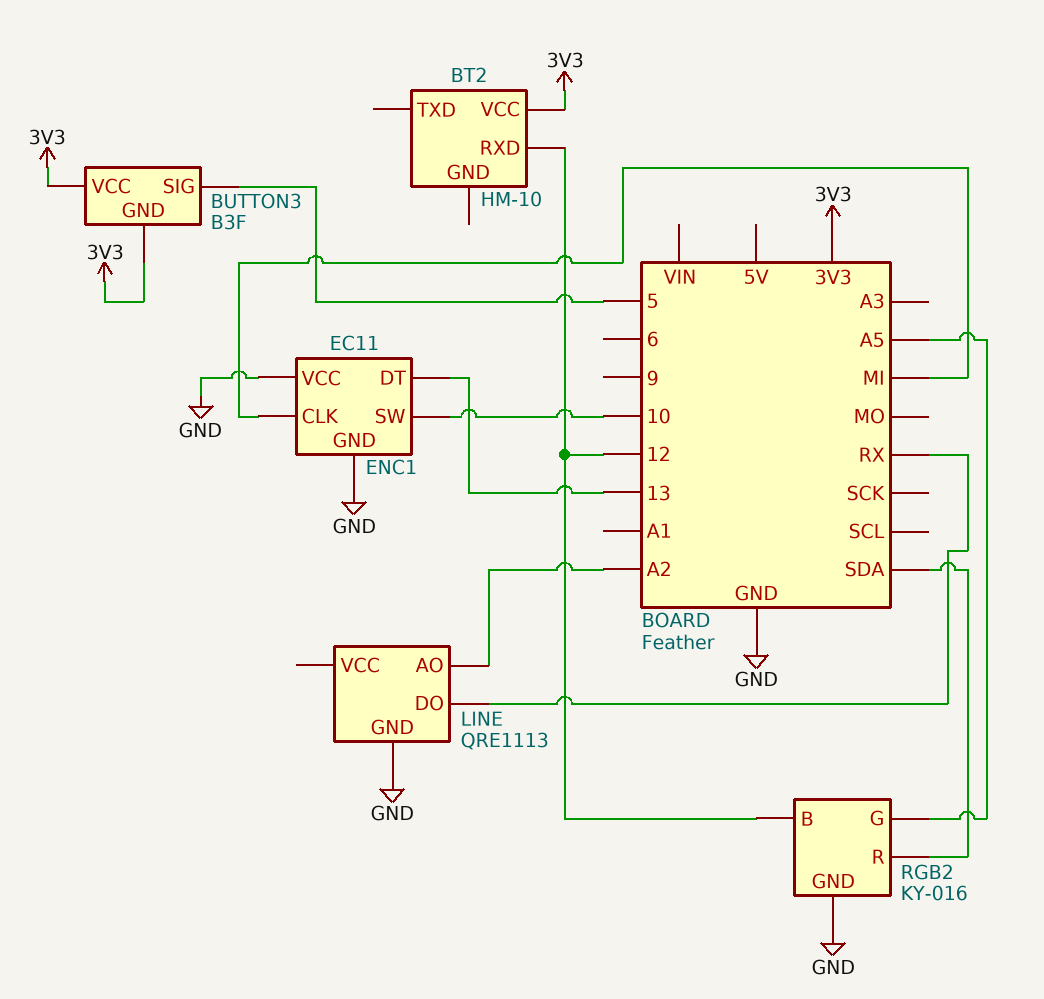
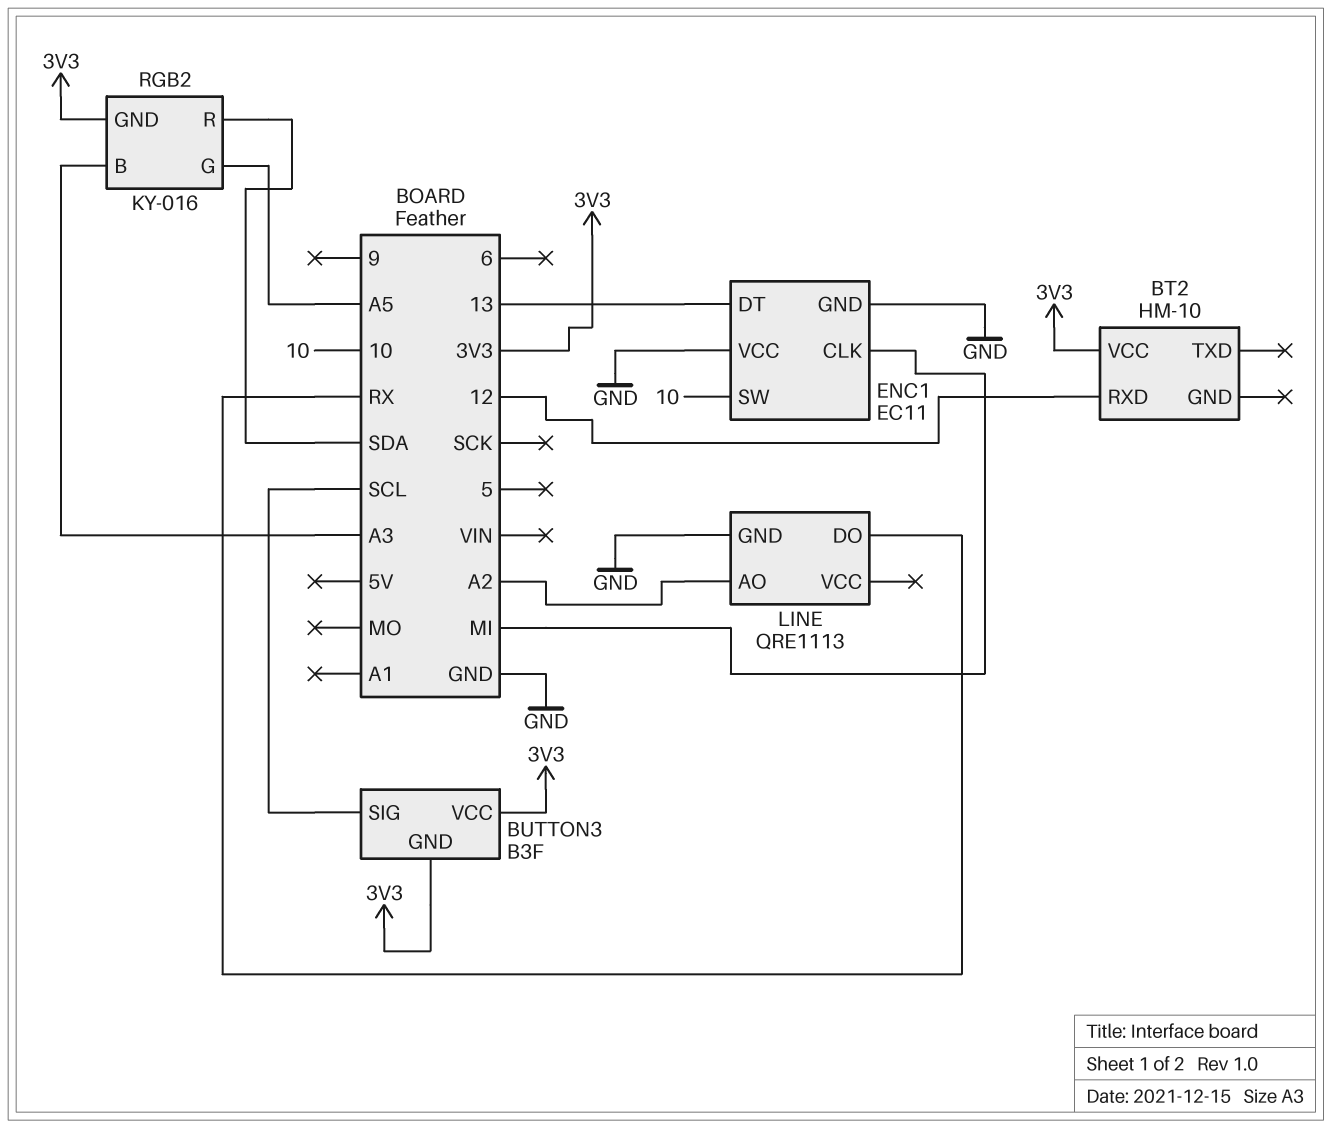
BUTTON3 pin SIG: 5 -> SCL
RGB2 pin B: 12 -> A3
RGB2 pin GND: GND -> 3V3

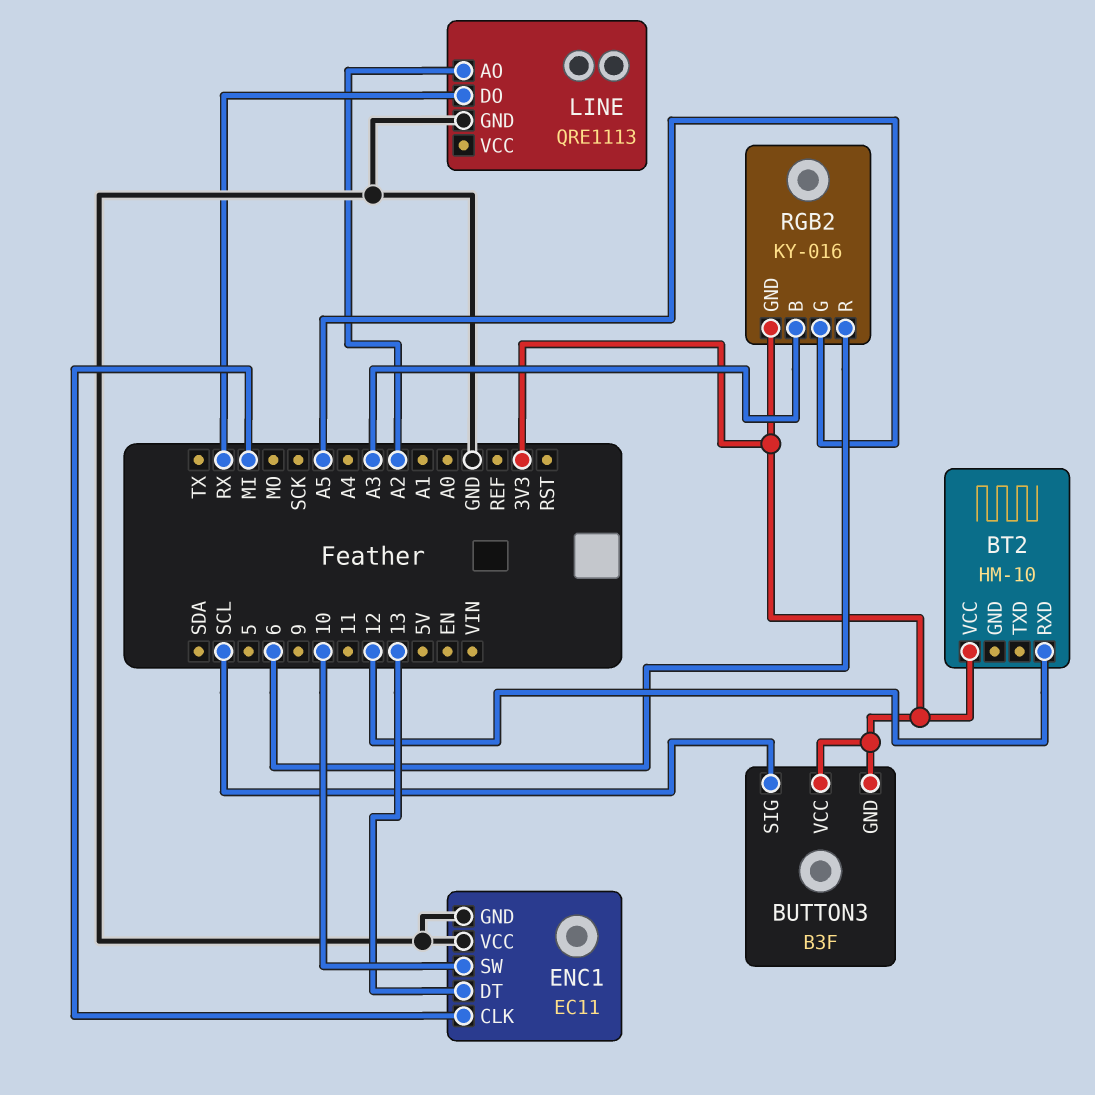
RGB2 pin R: SDA -> 6

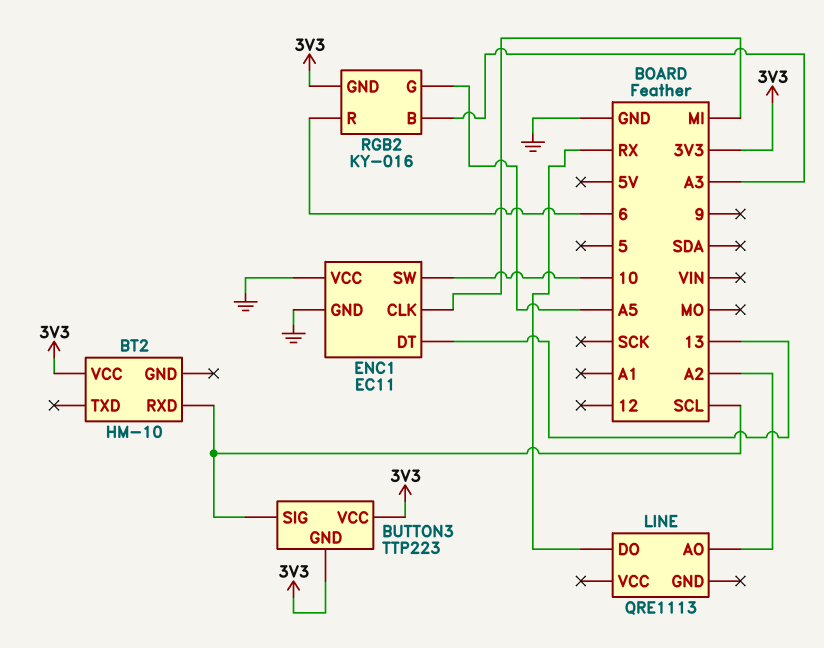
BT2 pin RXD: 12 -> SCL
BUTTON3: B3F -> TTP223
LINE pin GND: GND -> none

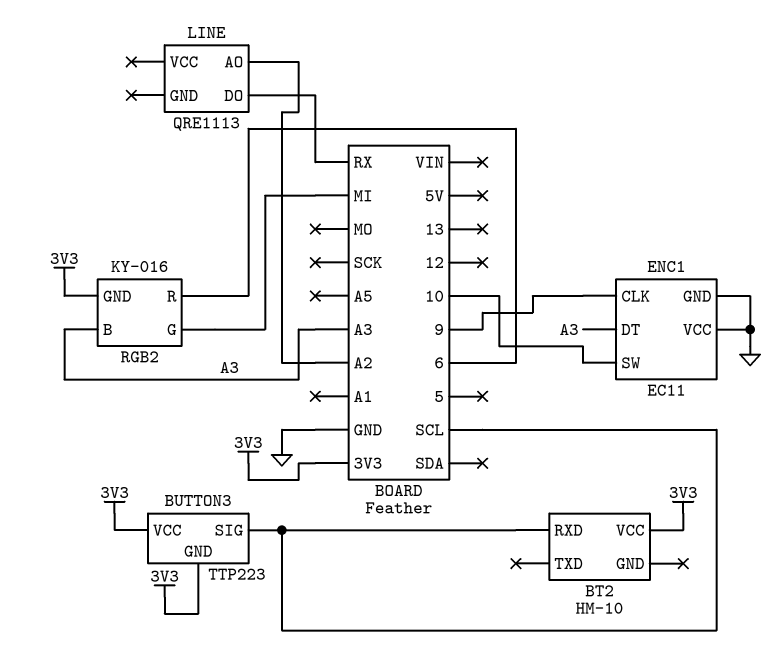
ENC1 pin CLK: MI -> 9
ENC1 pin DT: 13 -> A3
RGB2 pin G: A5 -> MI

